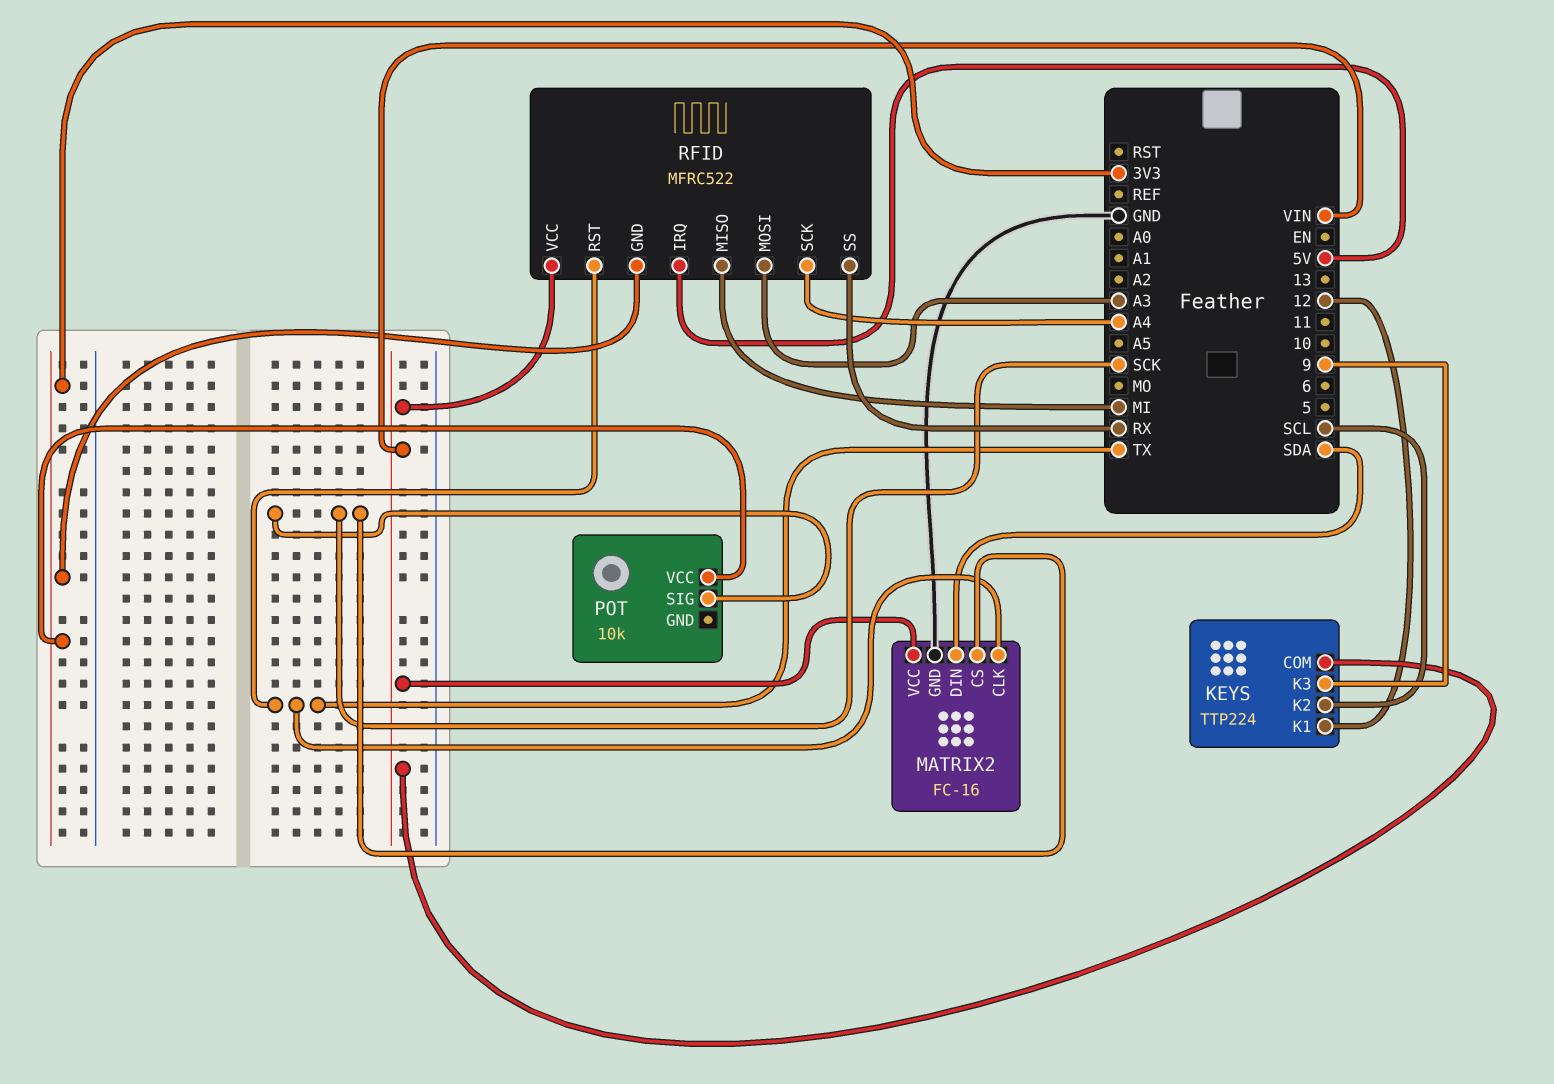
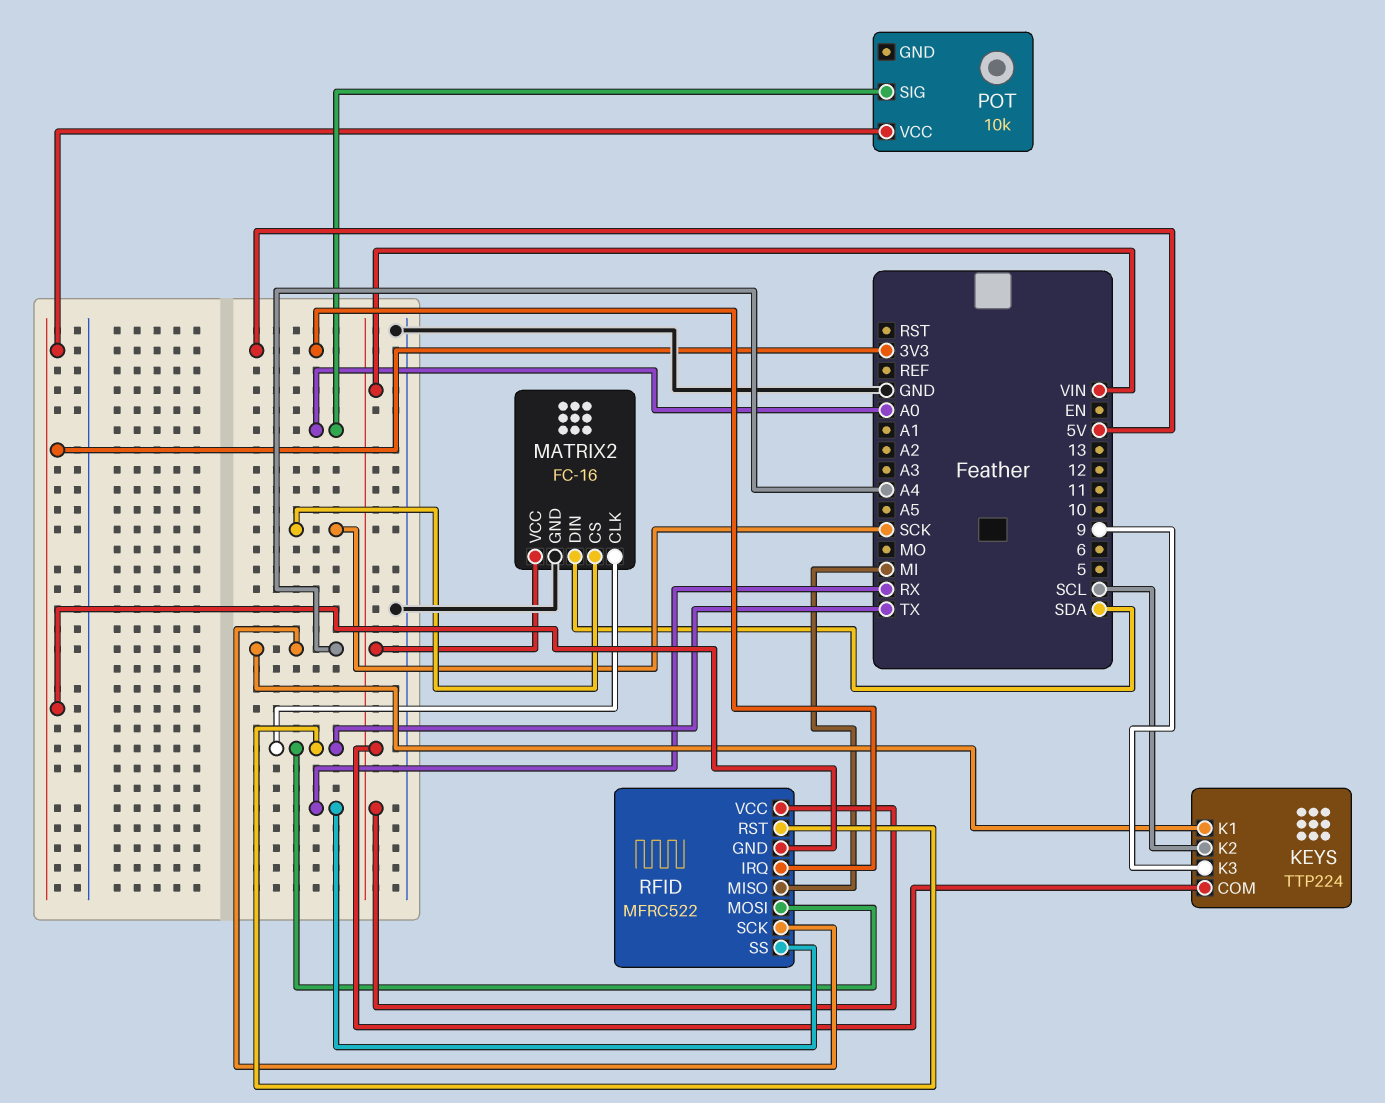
KEYS pin K1: 12 -> A4
POT pin SIG: SCK -> A0
RFID pin MOSI: A3 -> TX

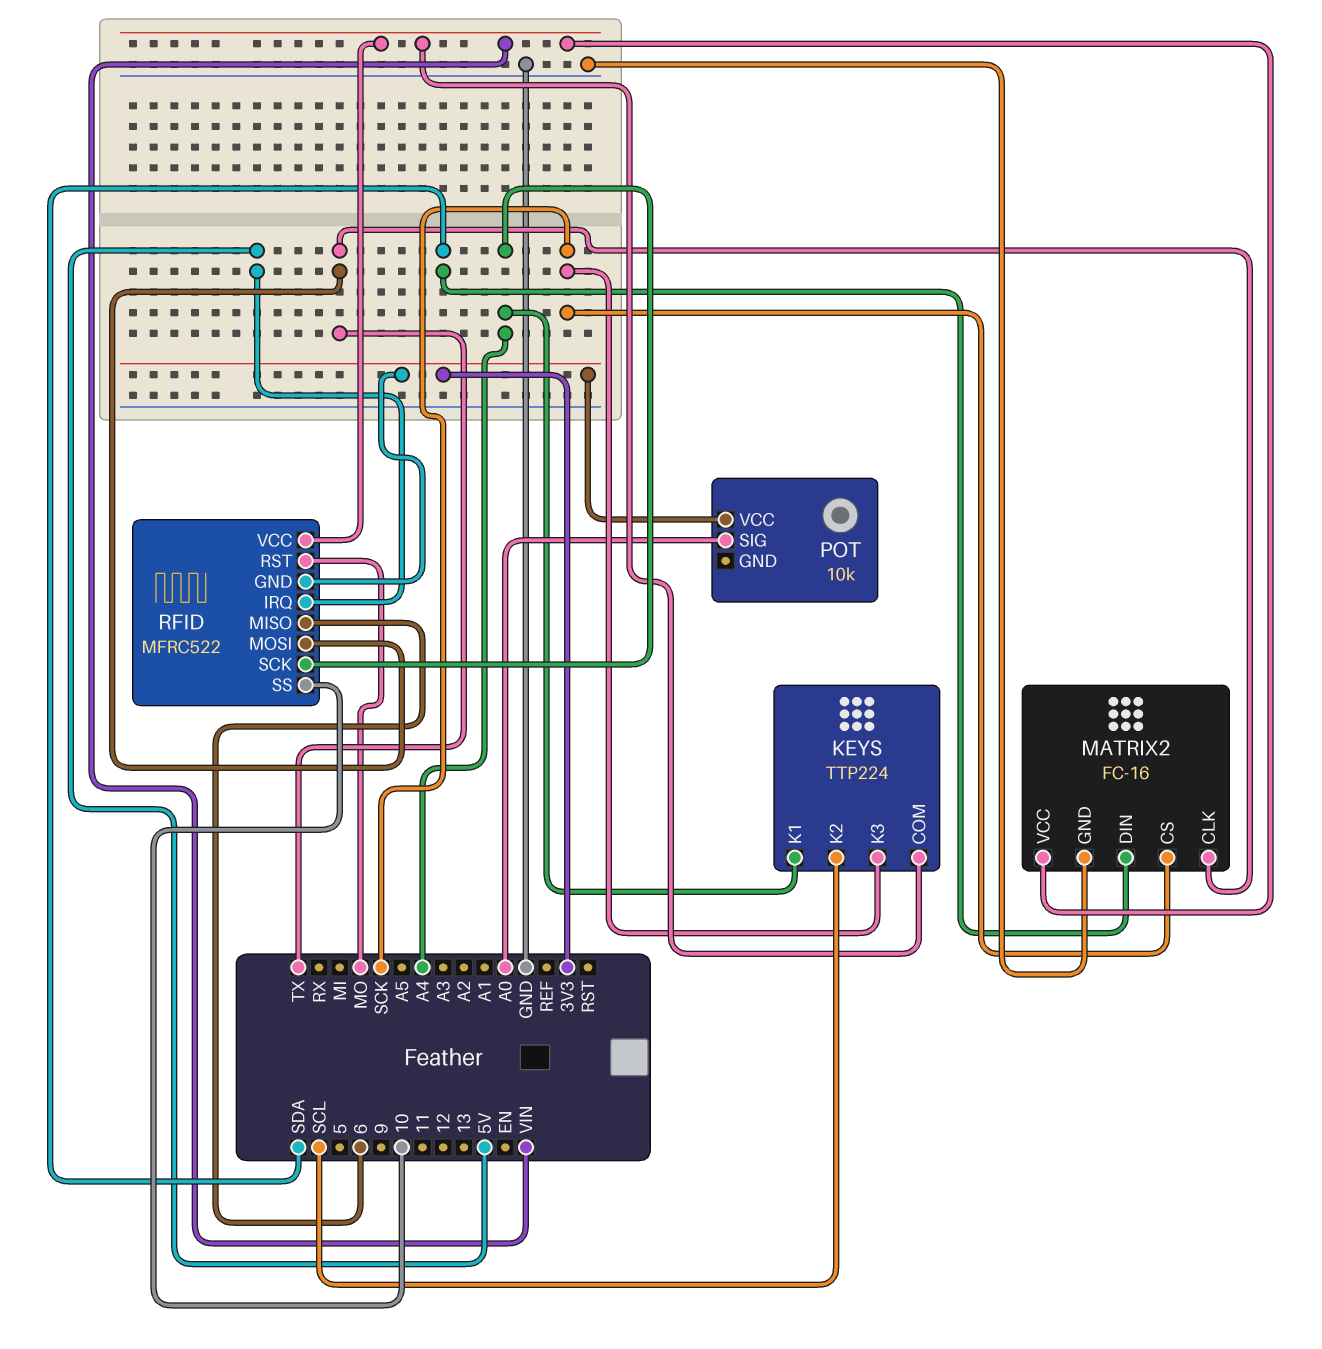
KEYS pin K3: 9 -> SCK
RFID pin MISO: MI -> 6
RFID pin RST: TX -> MO
RFID pin SS: RX -> 10

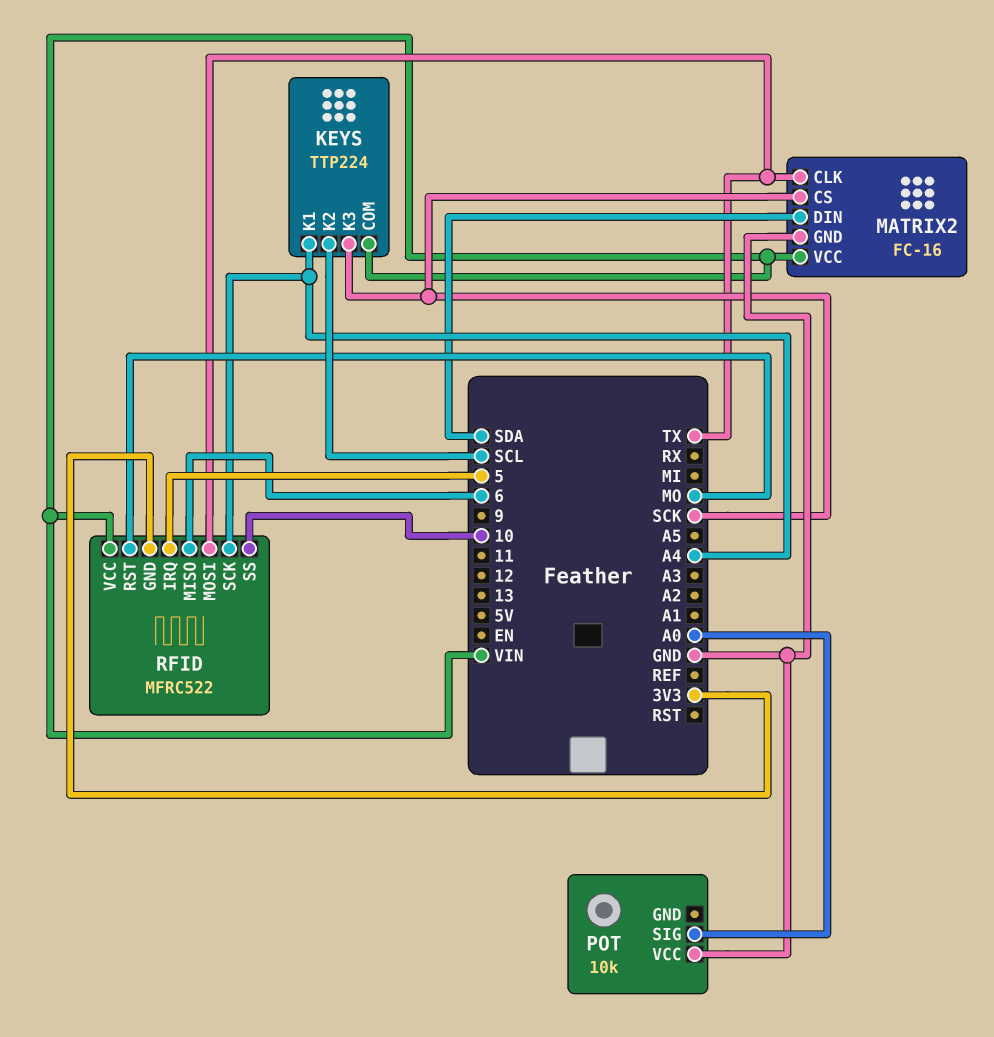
POT pin VCC: 3V3 -> GND
RFID pin IRQ: 5V -> 5

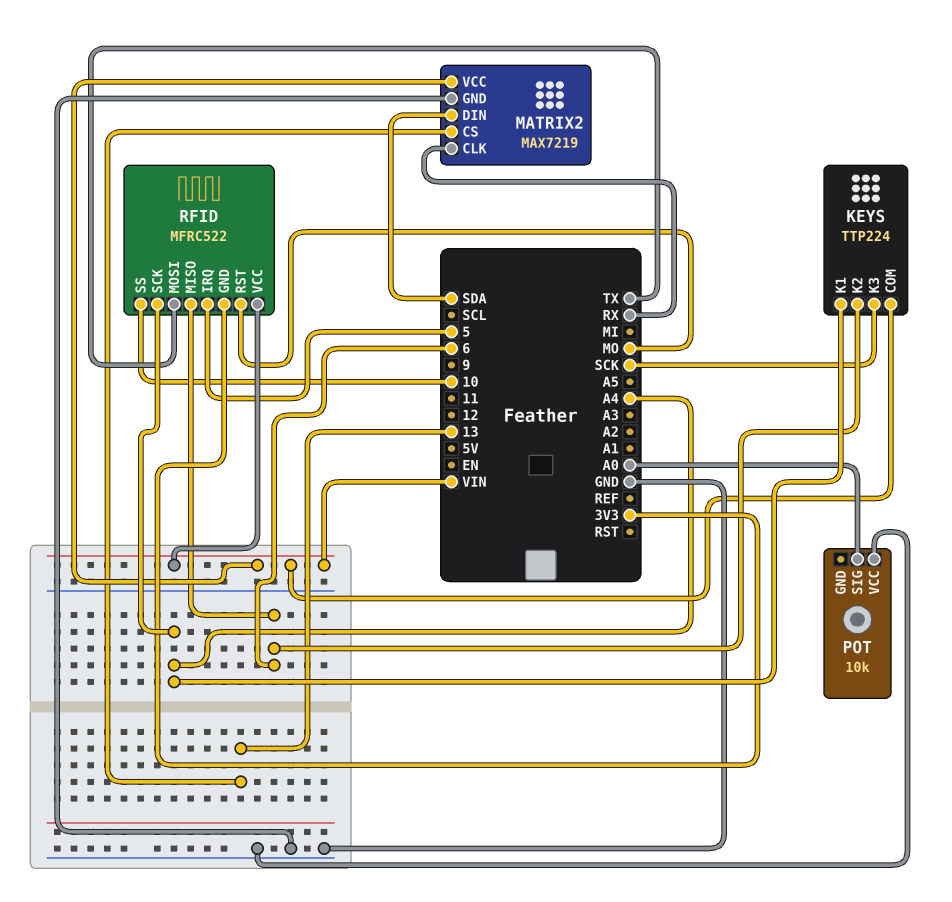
KEYS pin K2: SCL -> 6
MATRIX2: FC-16 -> MAX7219
MATRIX2 pin CLK: TX -> RX
MATRIX2 pin CS: SCK -> 13

